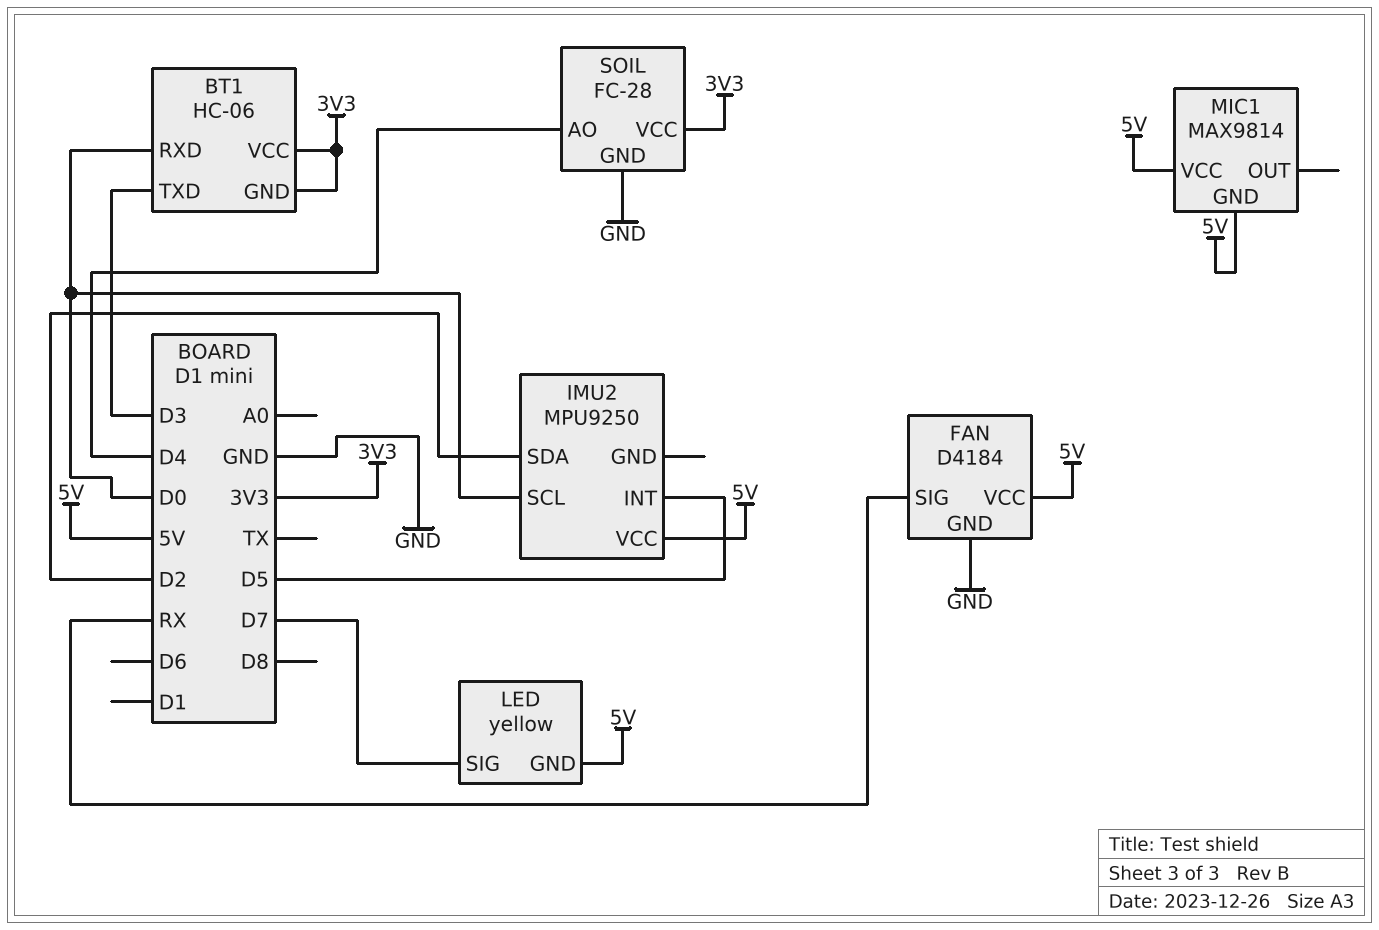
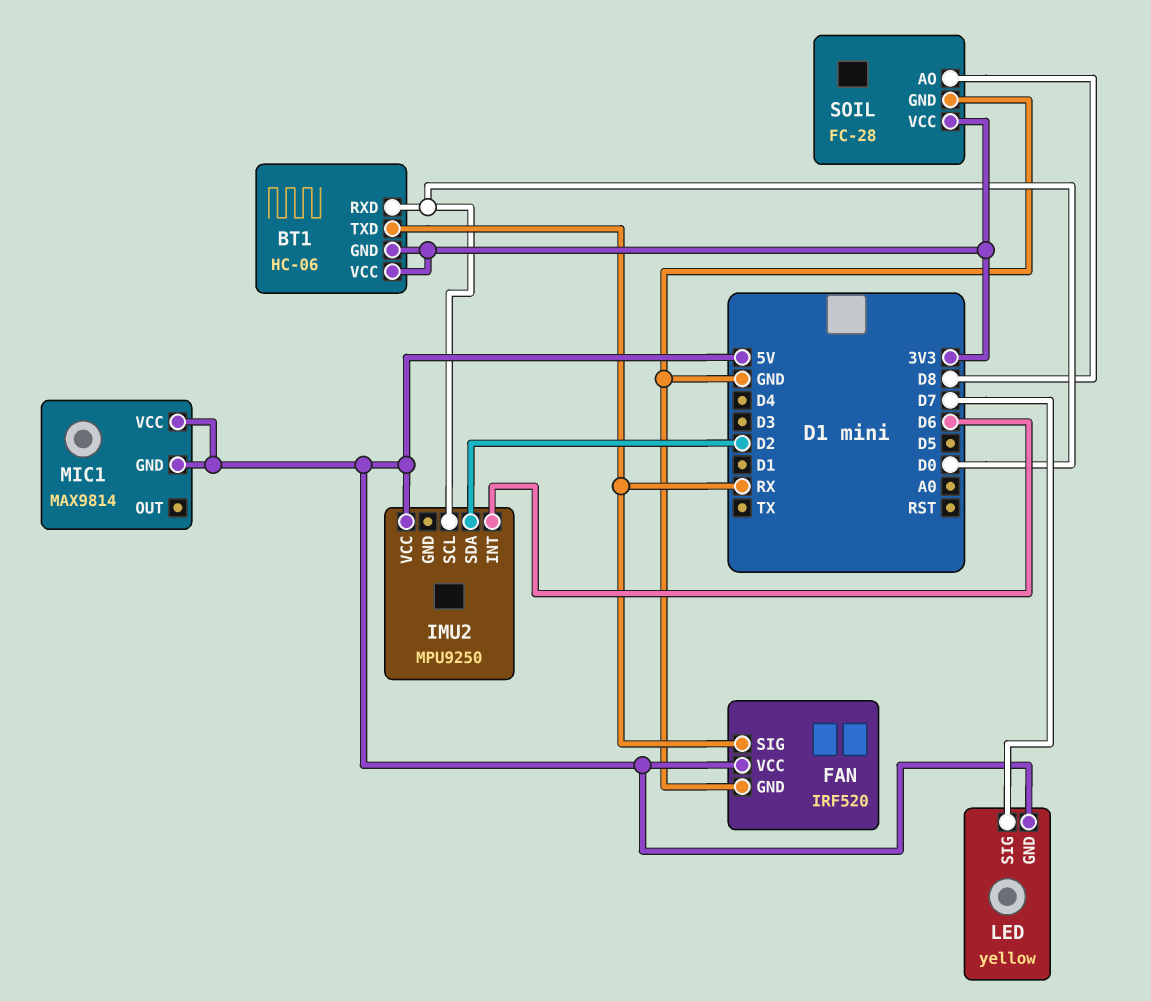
BT1 pin TXD: D3 -> RX
FAN: D4184 -> IRF520
IMU2 pin INT: D5 -> D6
SOIL pin AO: D4 -> D8

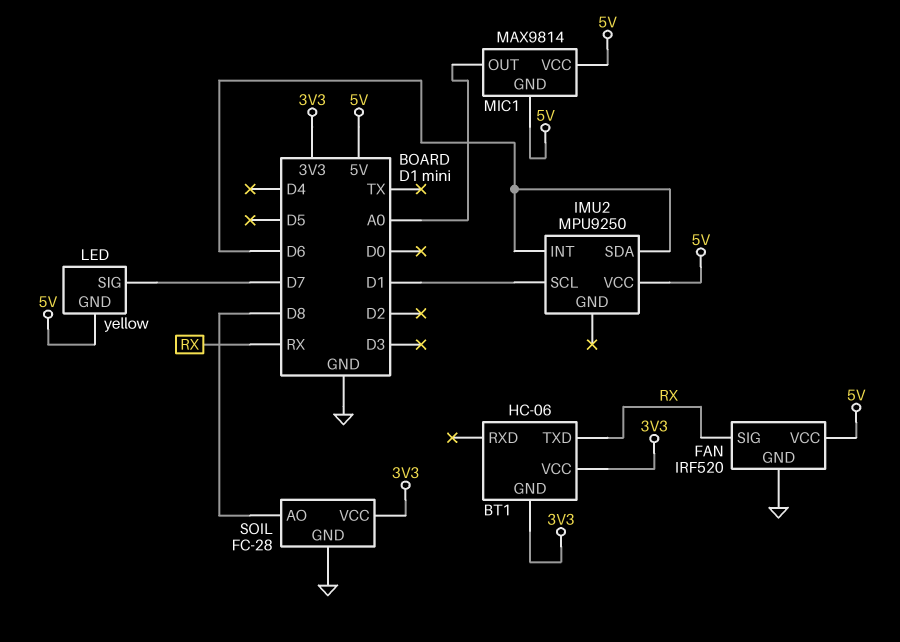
BT1 pin RXD: D0 -> none
IMU2 pin SCL: D0 -> D1
IMU2 pin SDA: D2 -> D6
MIC1 pin OUT: none -> A0

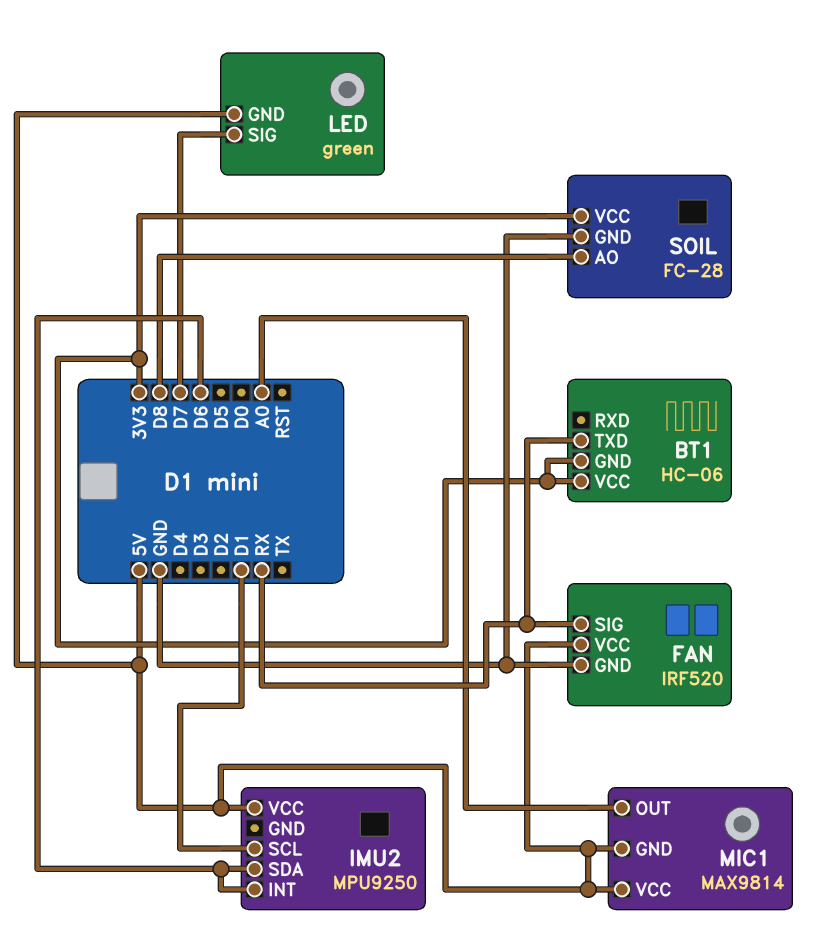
LED: yellow -> green

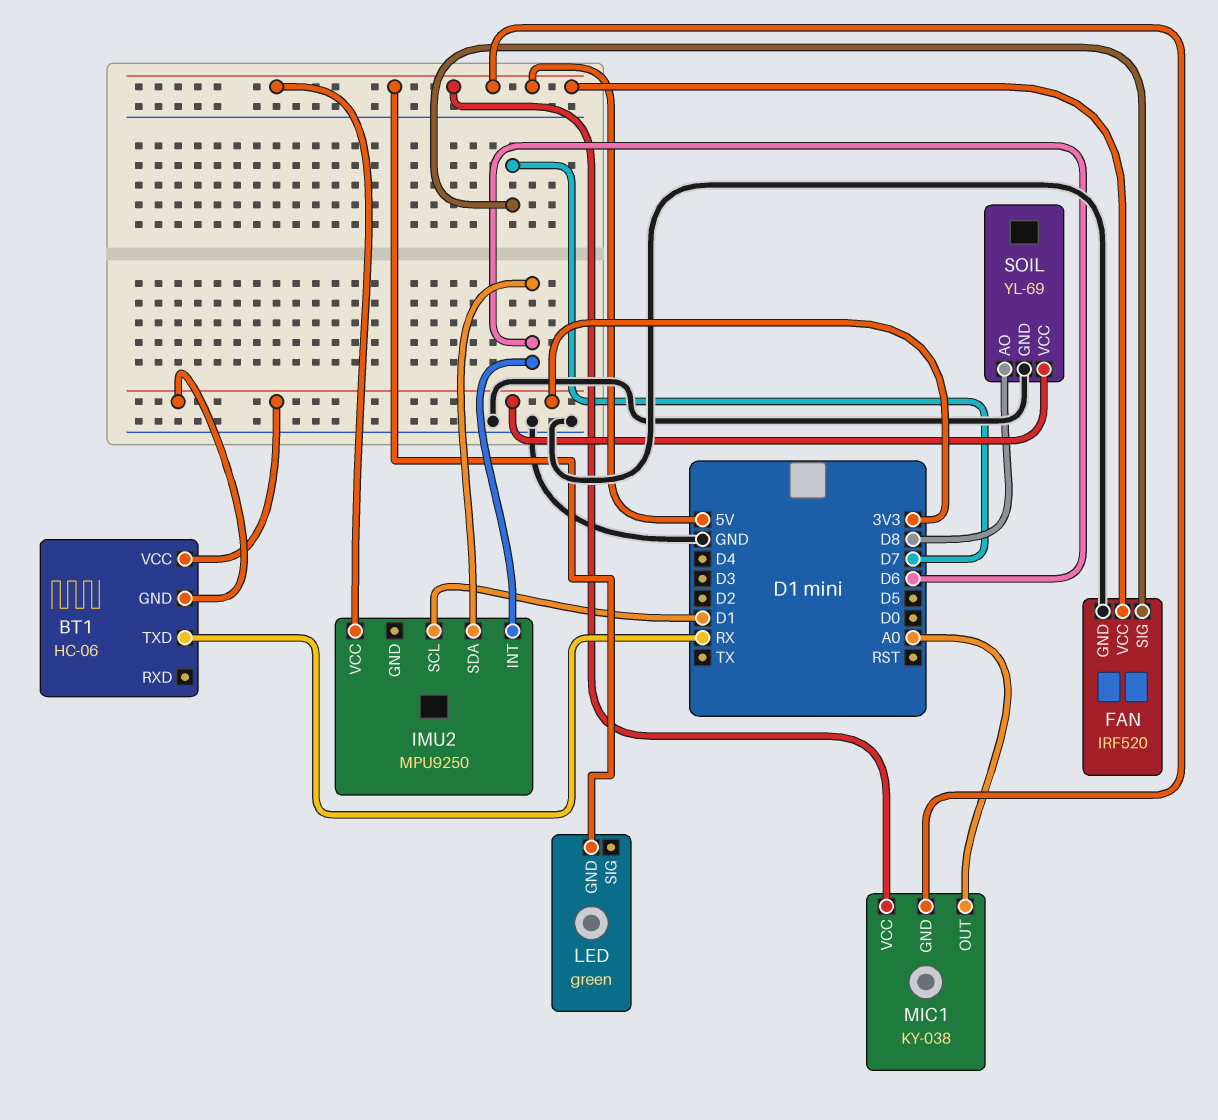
FAN pin SIG: RX -> D7
LED pin SIG: D7 -> none
MIC1: MAX9814 -> KY-038
SOIL: FC-28 -> YL-69

